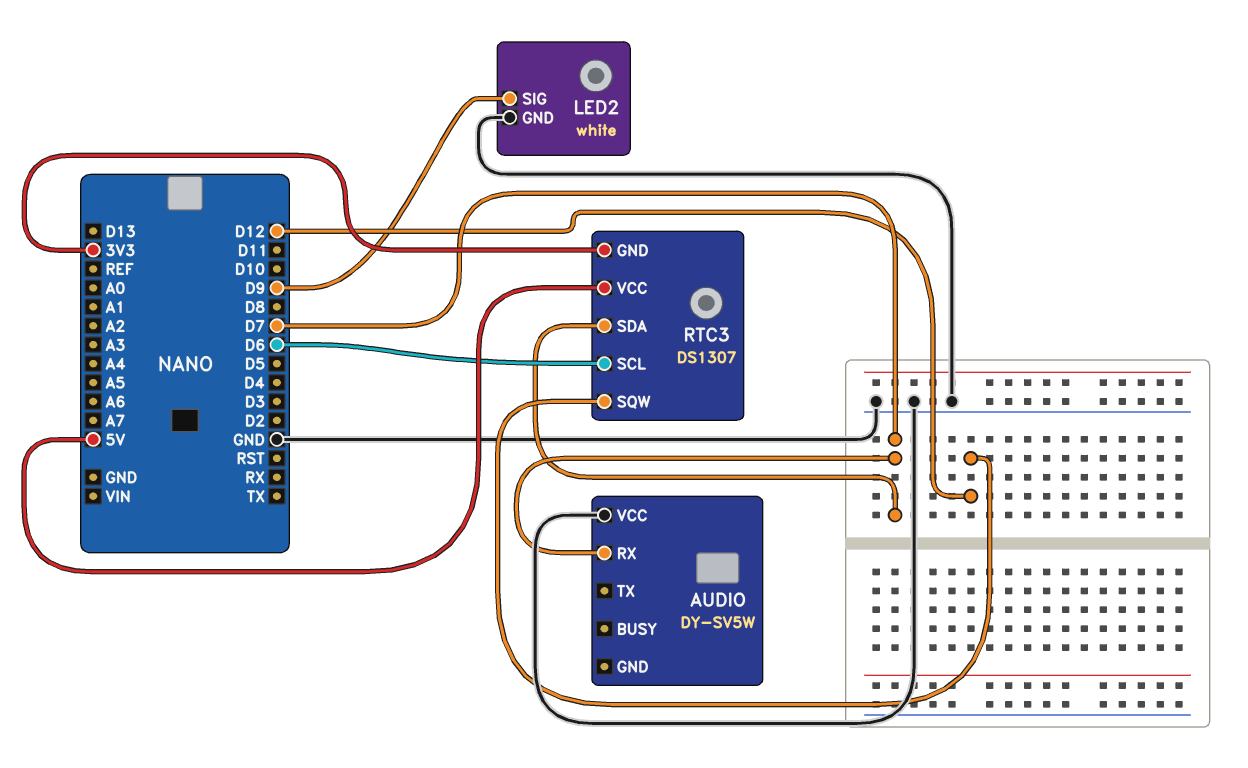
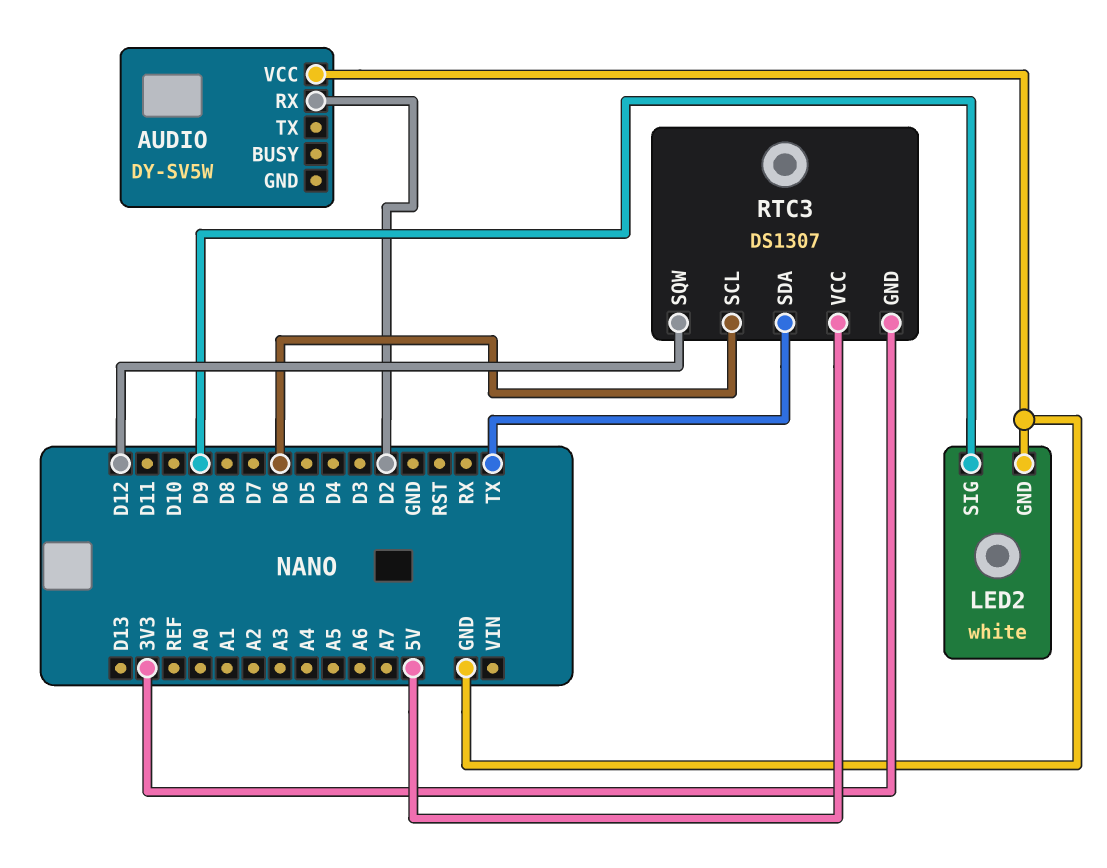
AUDIO pin RX: D7 -> D2
RTC3 pin SDA: D7 -> TX

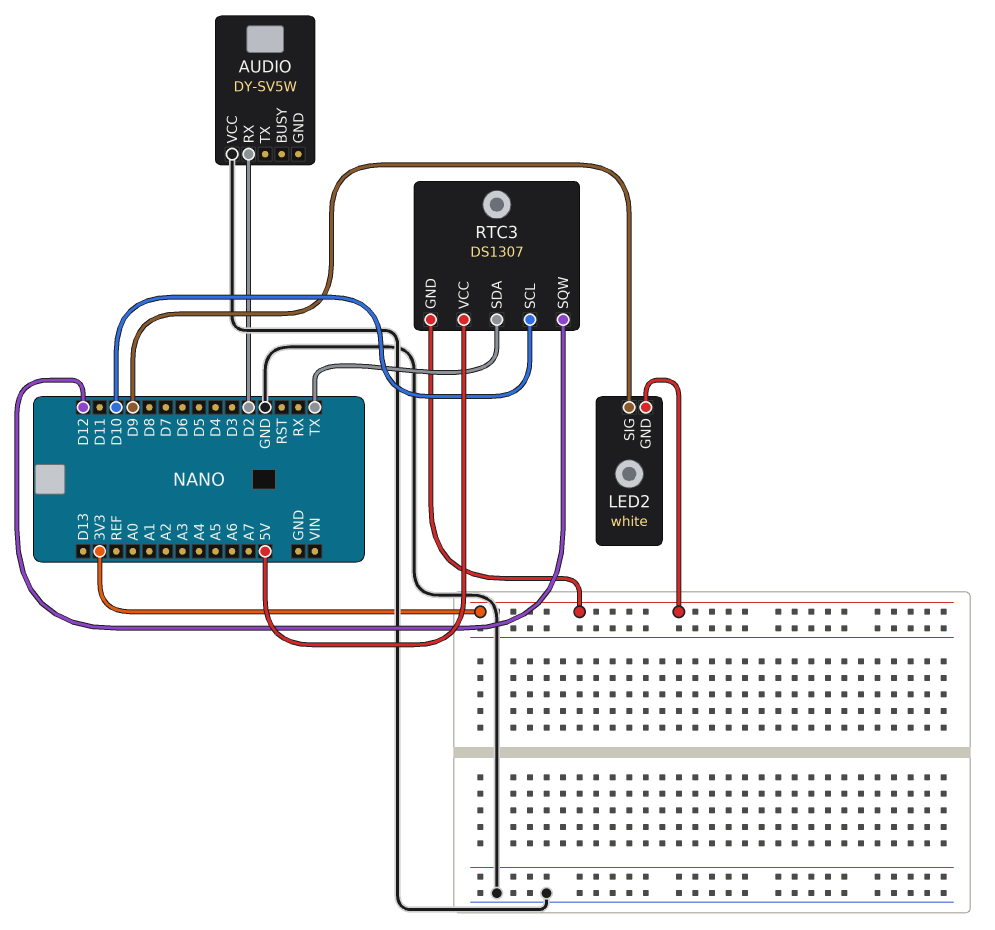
LED2 pin GND: GND -> 3V3
RTC3 pin SCL: D6 -> D10

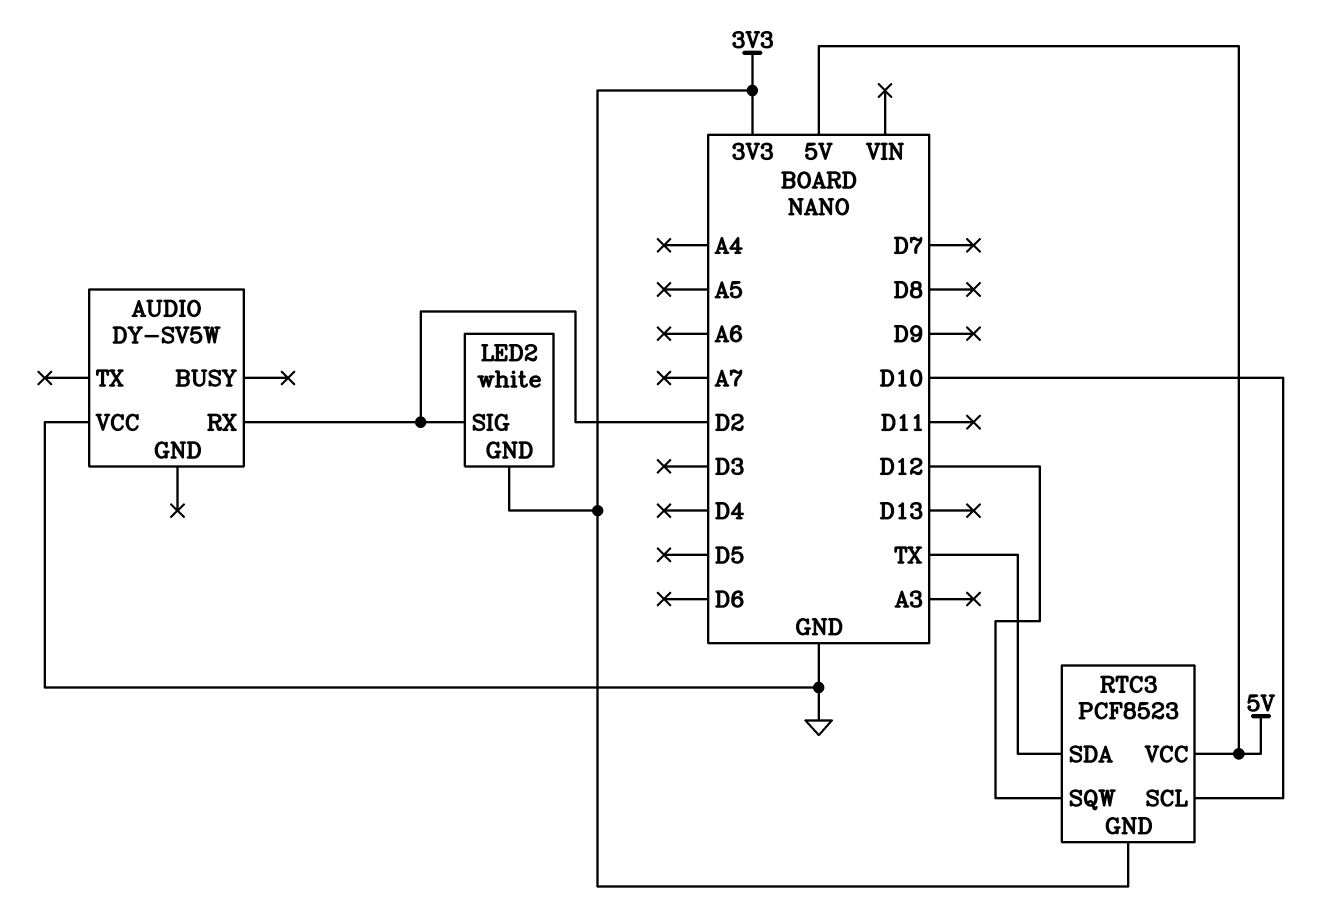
LED2 pin SIG: D9 -> D2
RTC3: DS1307 -> PCF8523

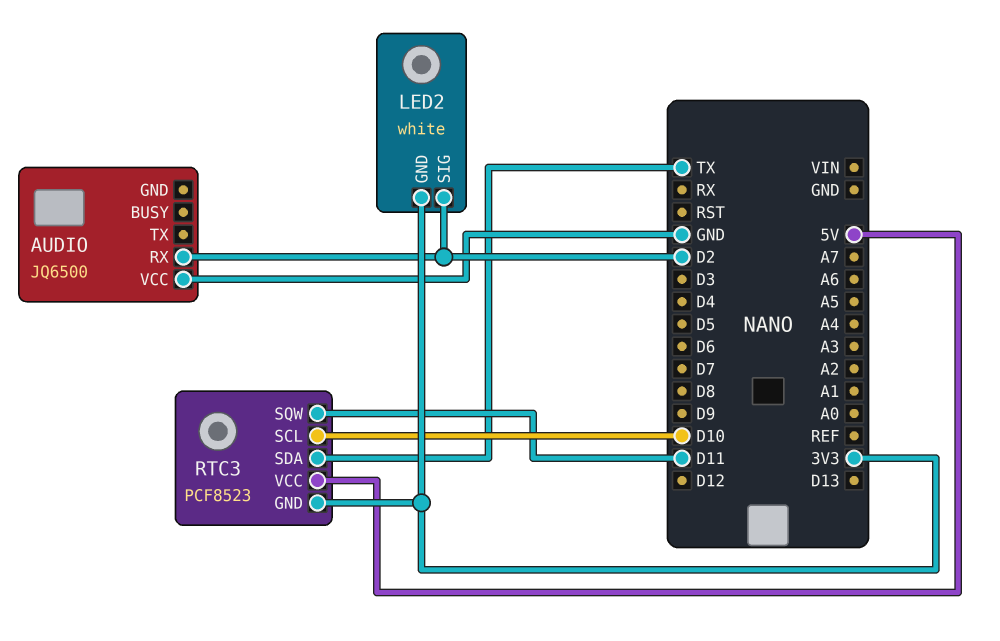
AUDIO: DY-SV5W -> JQ6500
RTC3 pin SQW: D12 -> D11

